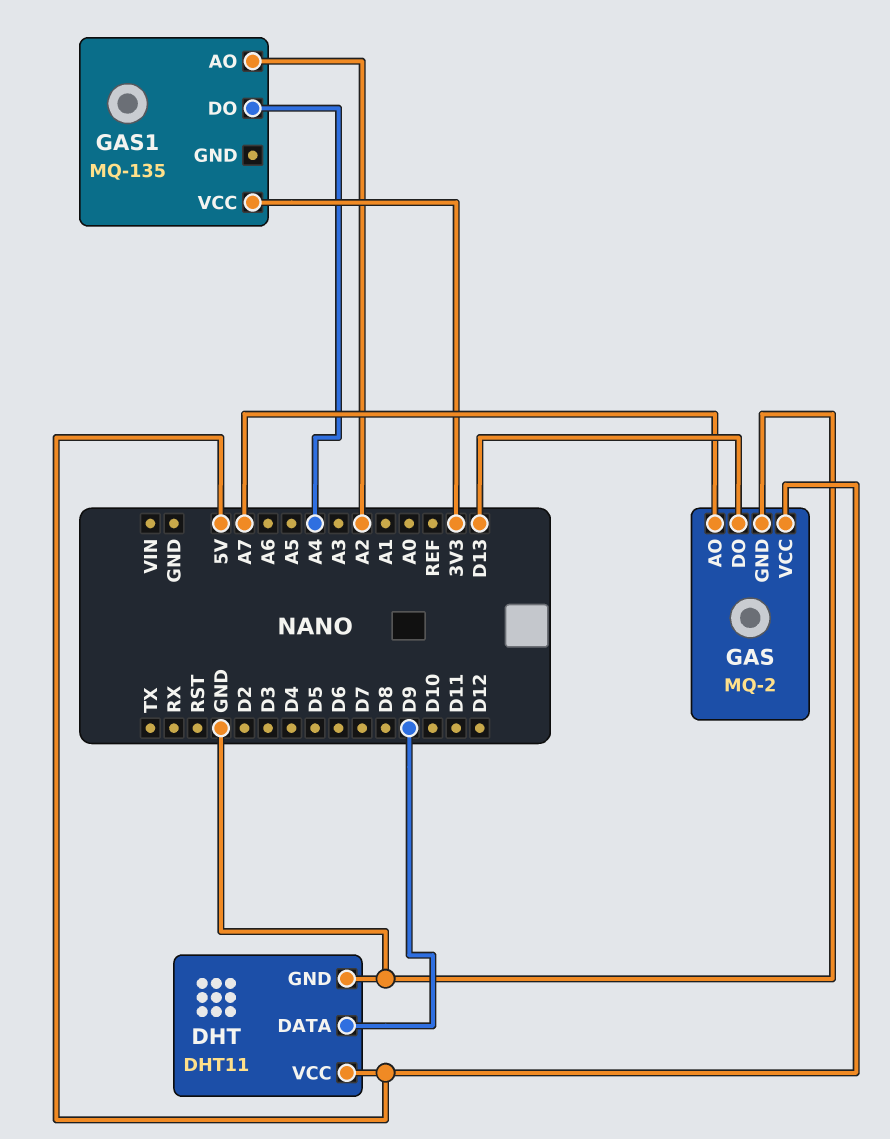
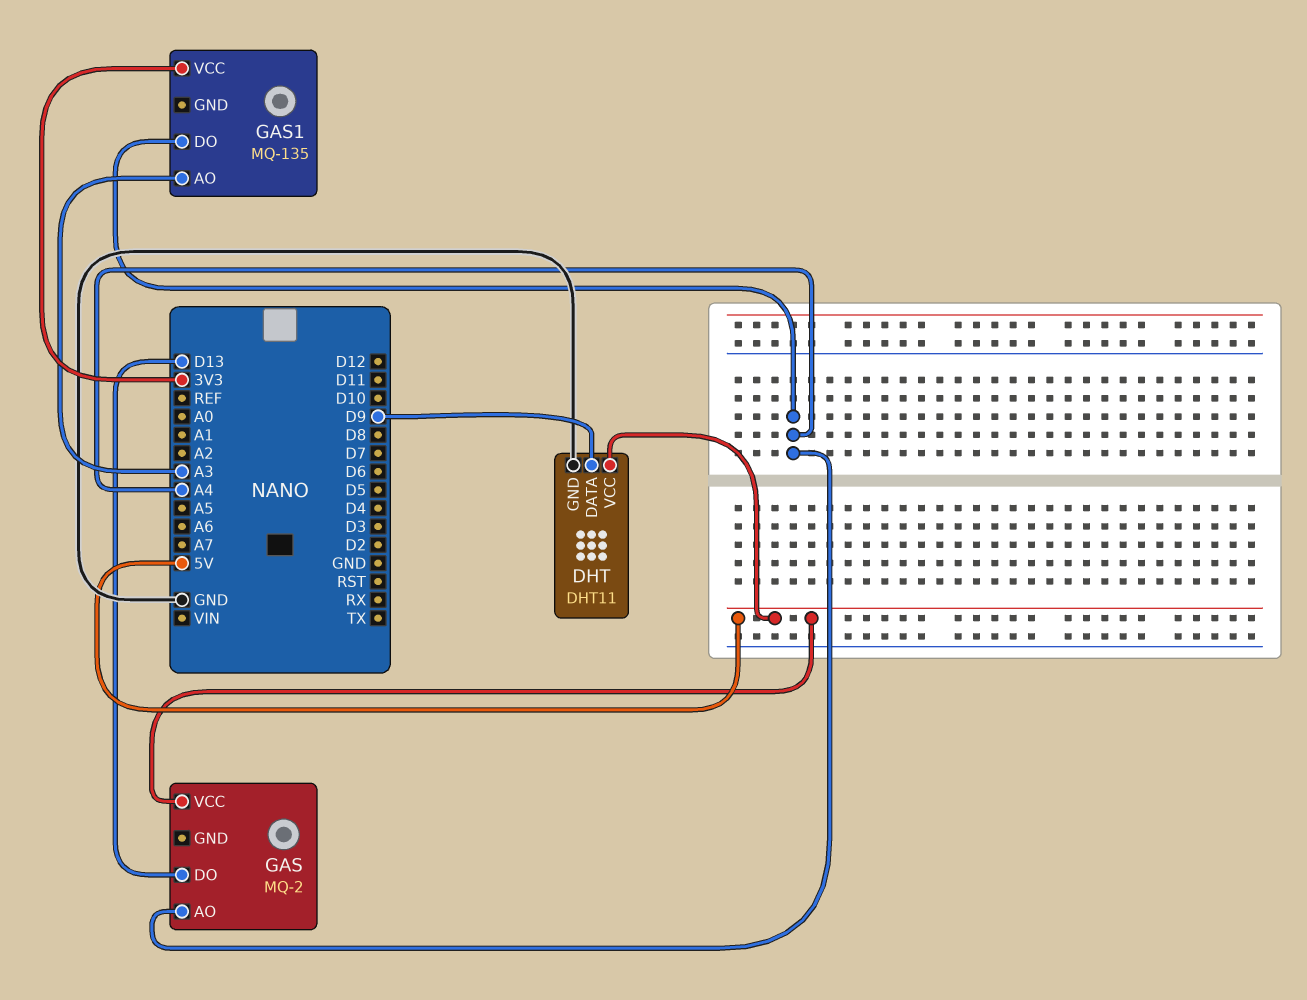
GAS pin AO: A7 -> A4
GAS pin GND: GND -> none
GAS1 pin AO: A2 -> A3

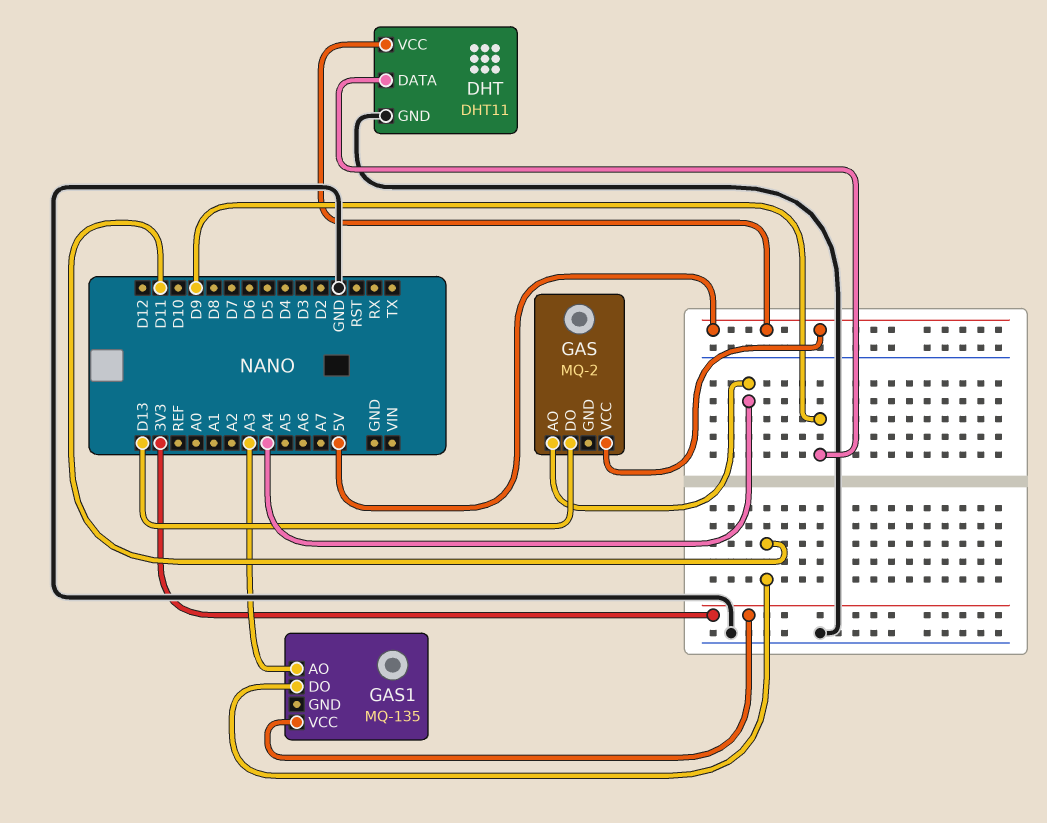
GAS1 pin DO: A4 -> D11

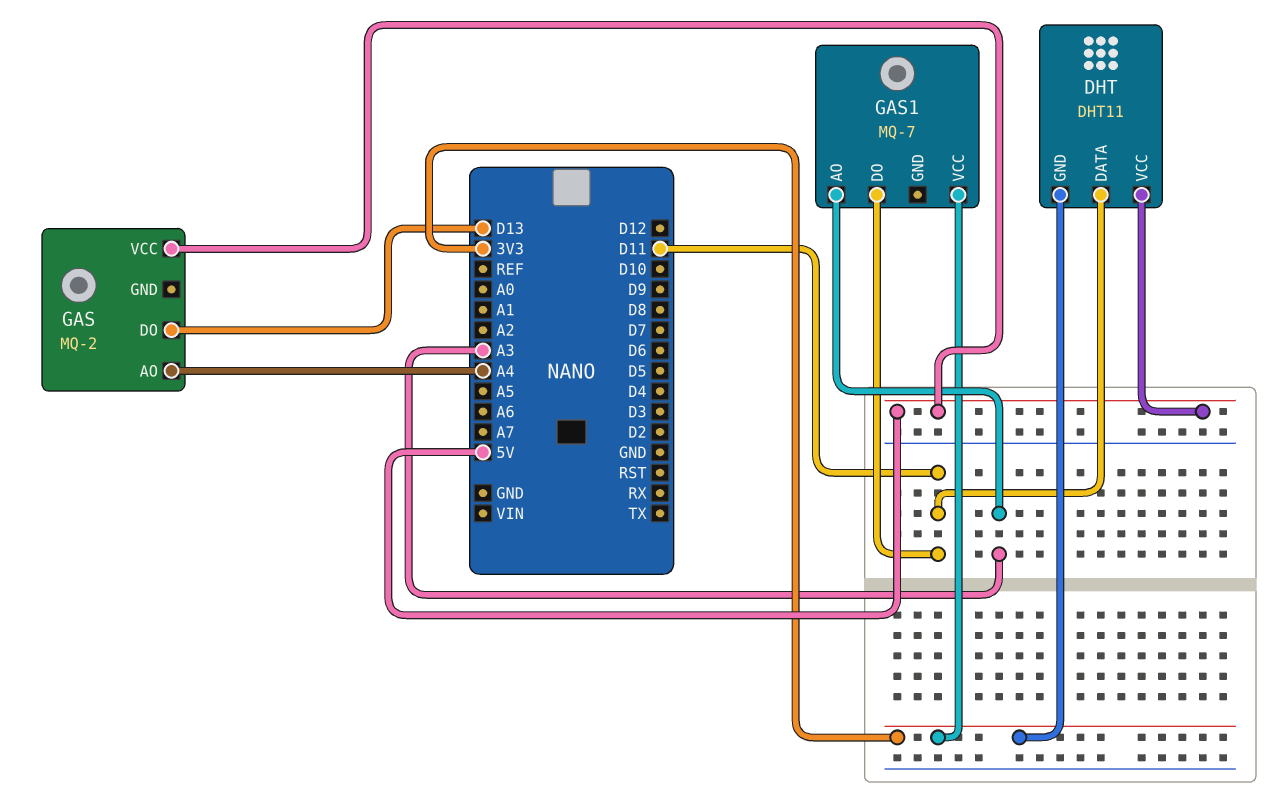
DHT pin DATA: D9 -> D11
DHT pin GND: GND -> 3V3
GAS1: MQ-135 -> MQ-7

